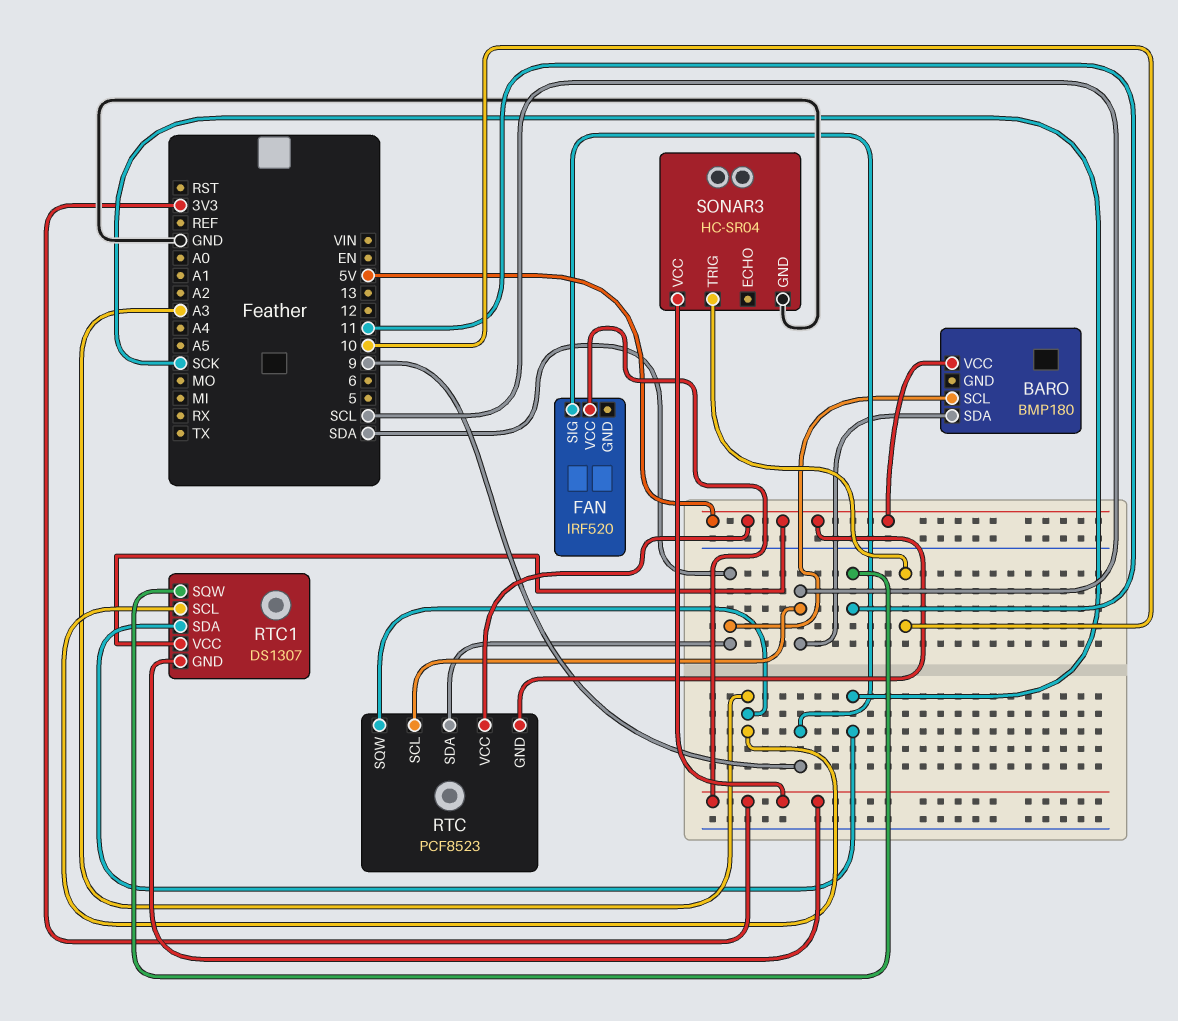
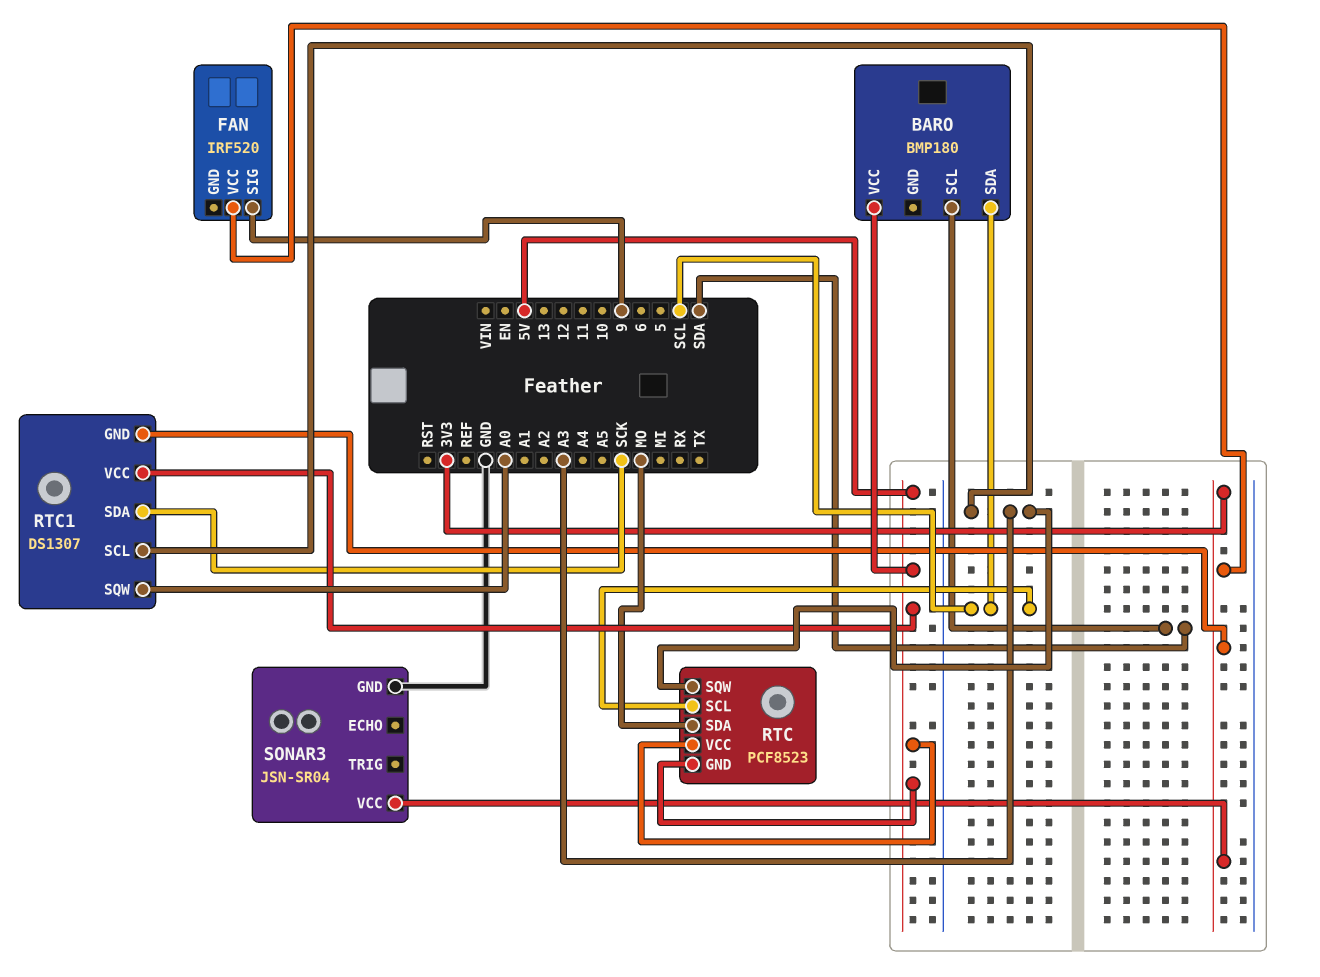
RTC pin SDA: SDA -> MO
RTC1 pin SQW: 11 -> A0
SONAR3: HC-SR04 -> JSN-SR04
SONAR3 pin TRIG: 10 -> none

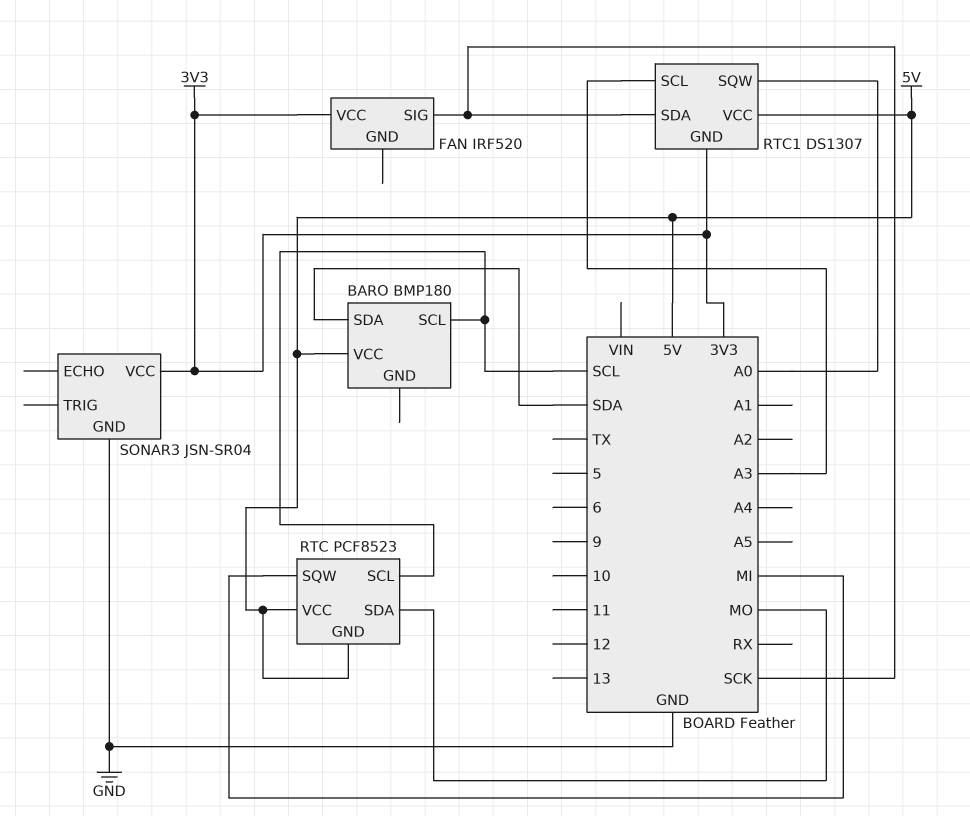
BARO pin SCL: SDA -> SCL
BARO pin SDA: SCL -> SDA
FAN pin SIG: 9 -> SCK
RTC pin SQW: A3 -> MI

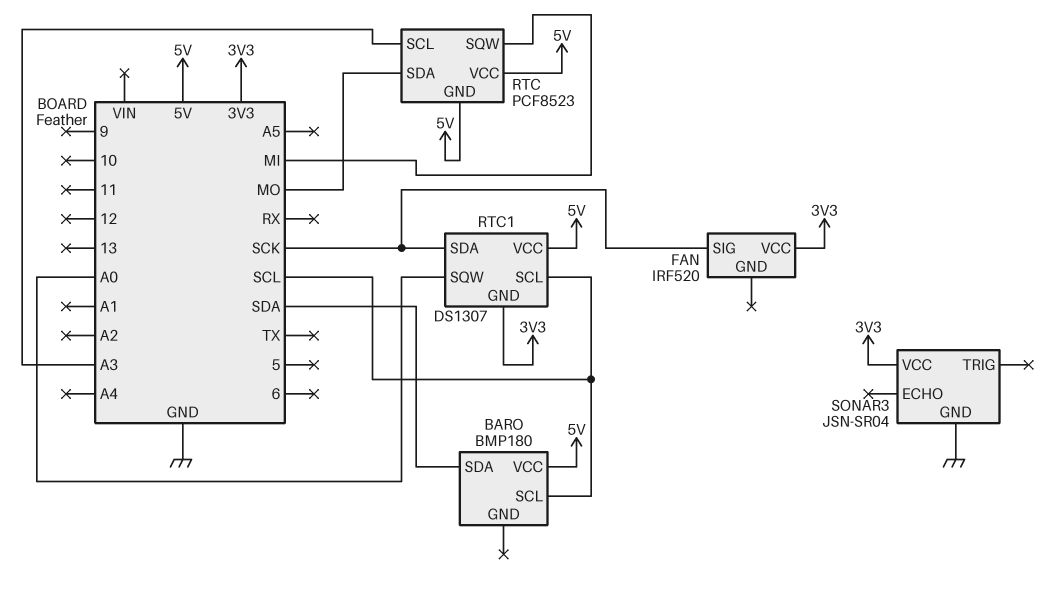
RTC pin SCL: SCL -> A3
RTC1 pin SCL: A3 -> SCL

